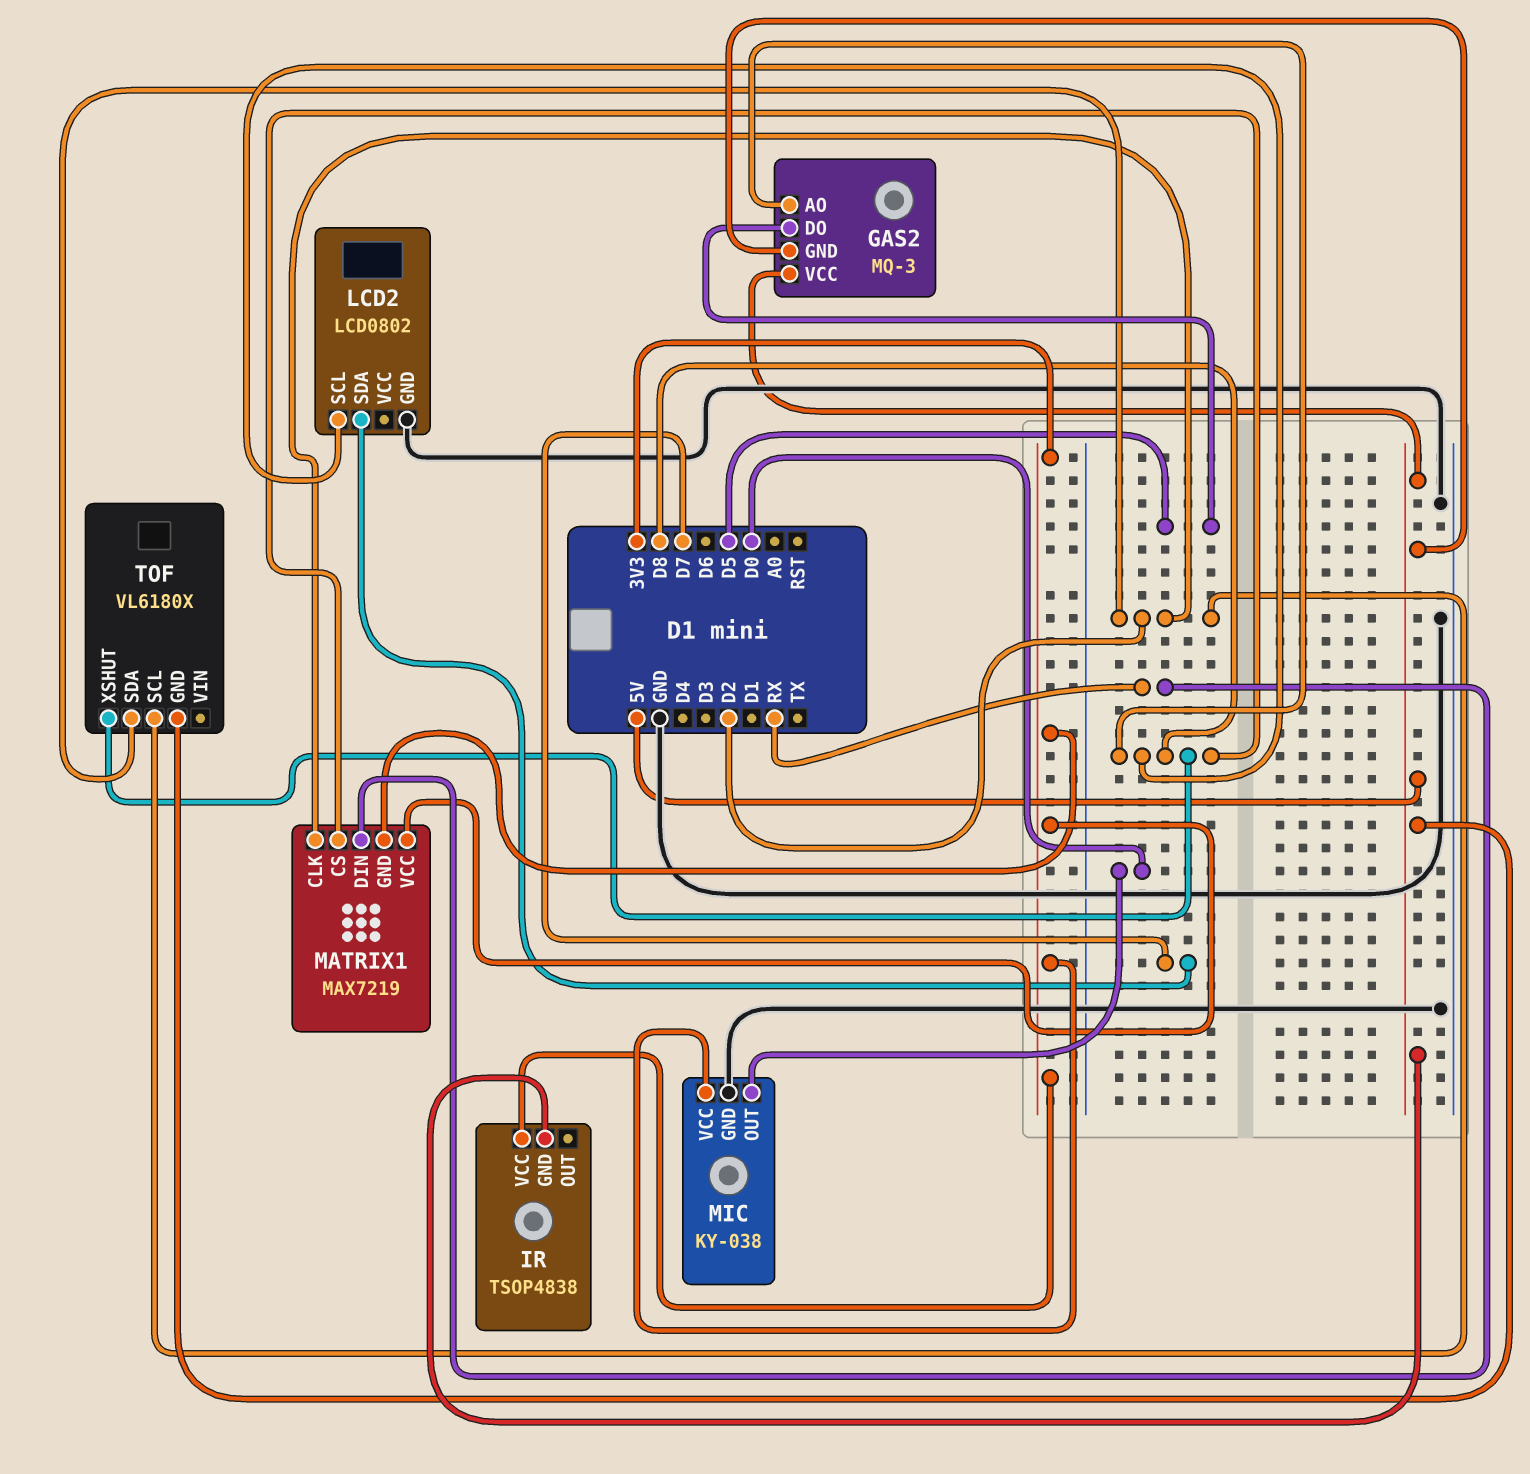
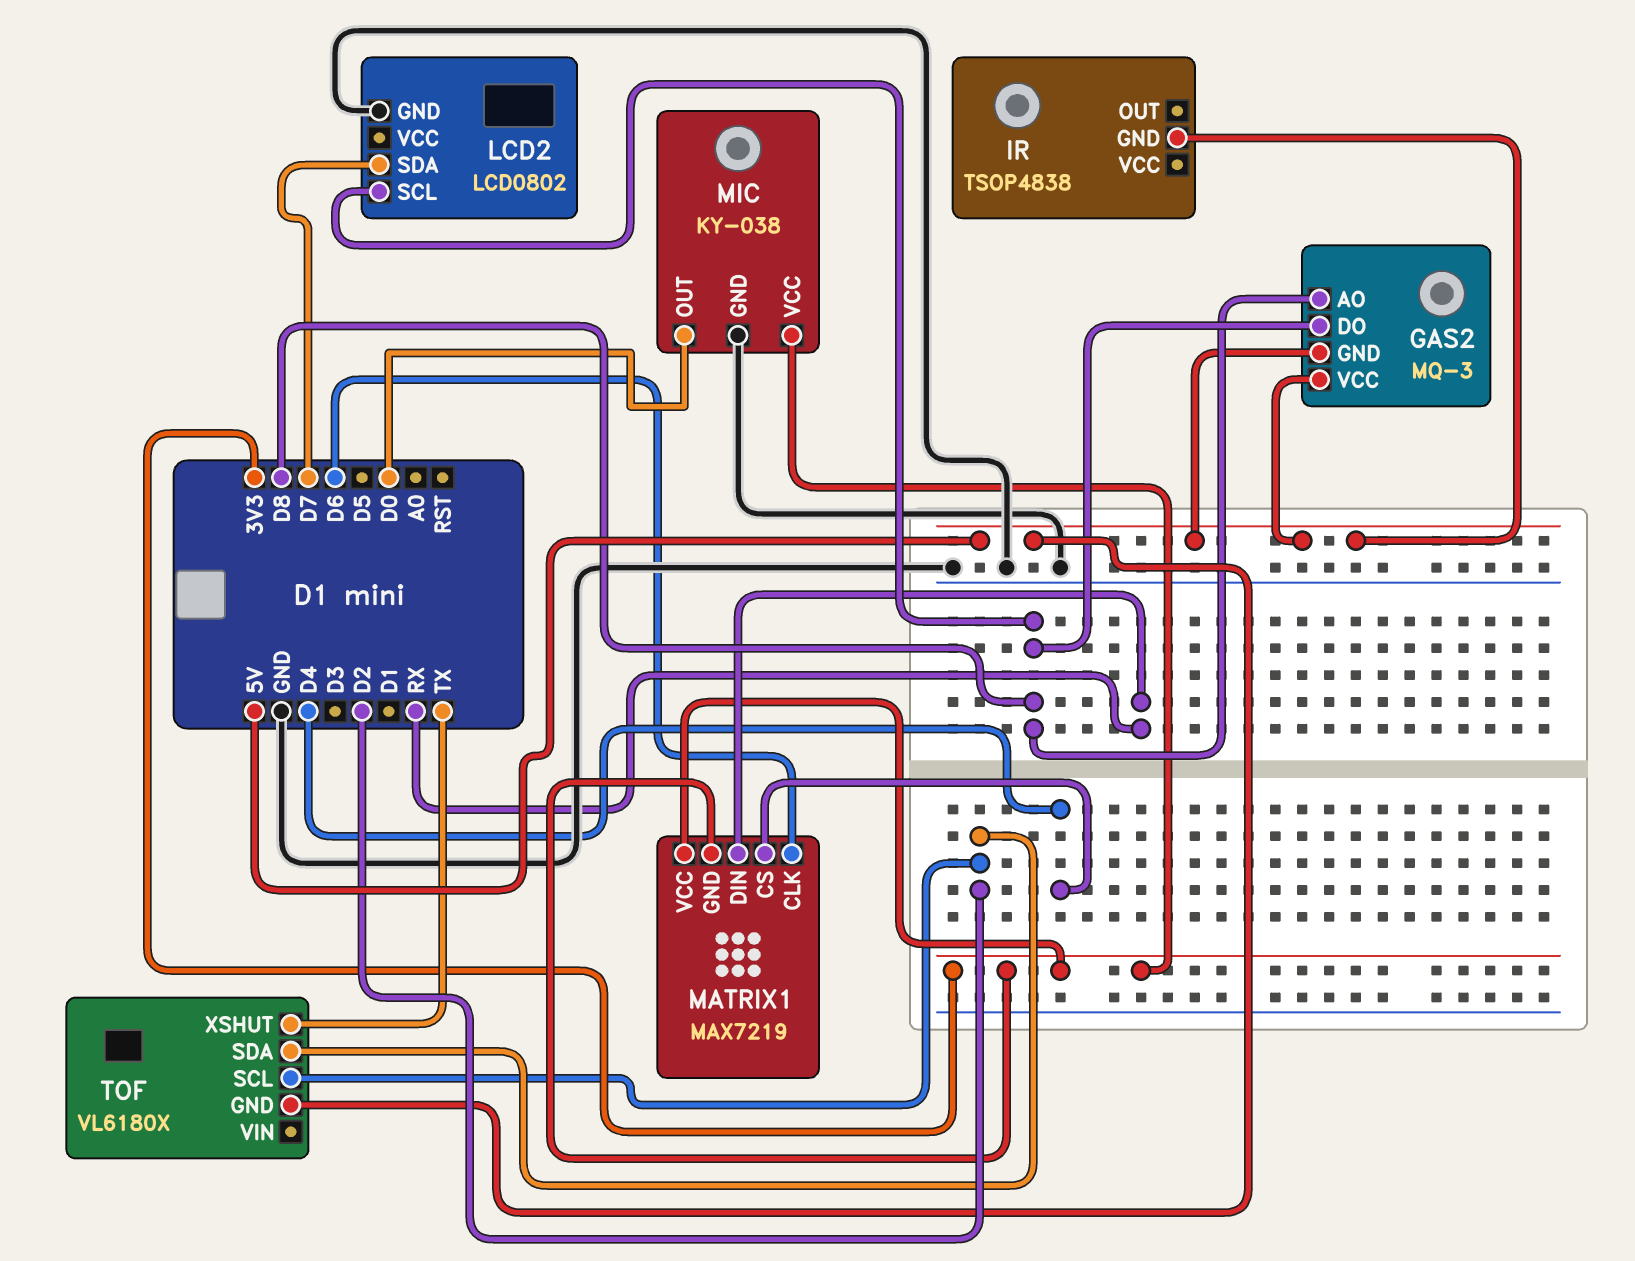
GAS2 pin DO: D5 -> D8
IR pin VCC: 3V3 -> none
MATRIX1 pin CLK: D2 -> D6
MATRIX1 pin CS: D8 -> D4
TOF pin XSHUT: D8 -> TX

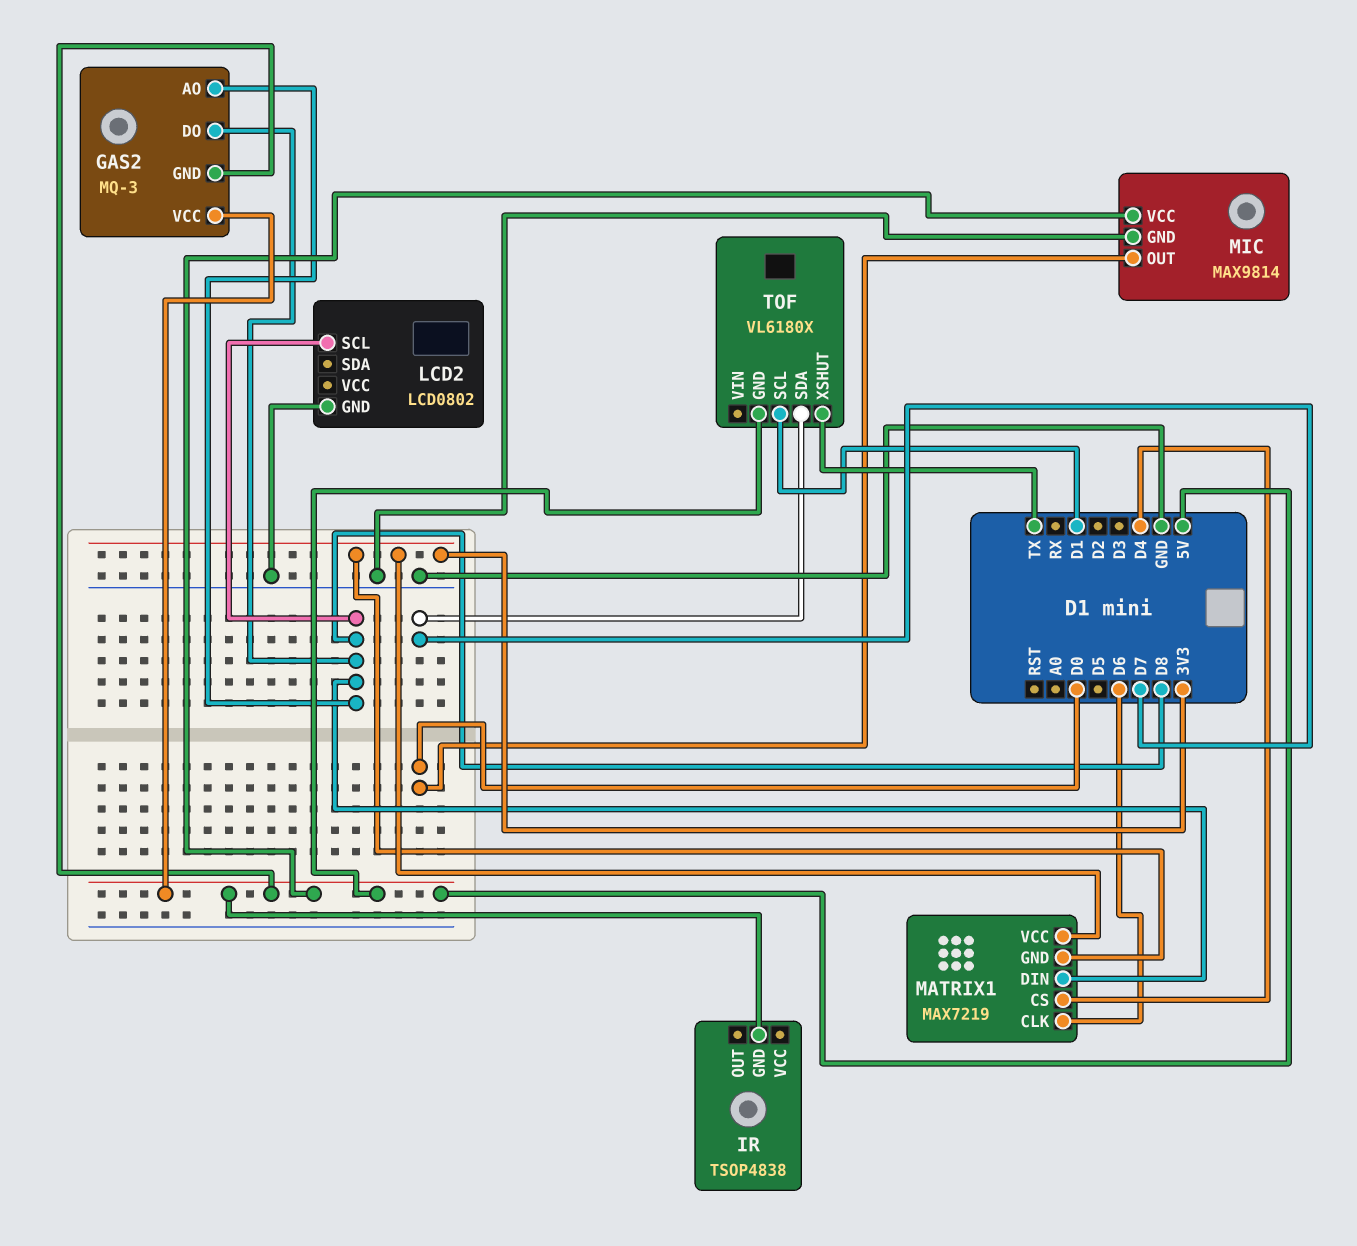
LCD2 pin SDA: D7 -> none
MATRIX1 pin DIN: RX -> D8
MIC: KY-038 -> MAX9814
MIC pin VCC: 3V3 -> 5V
TOF pin SCL: D2 -> D1
TOF pin SDA: D2 -> D7

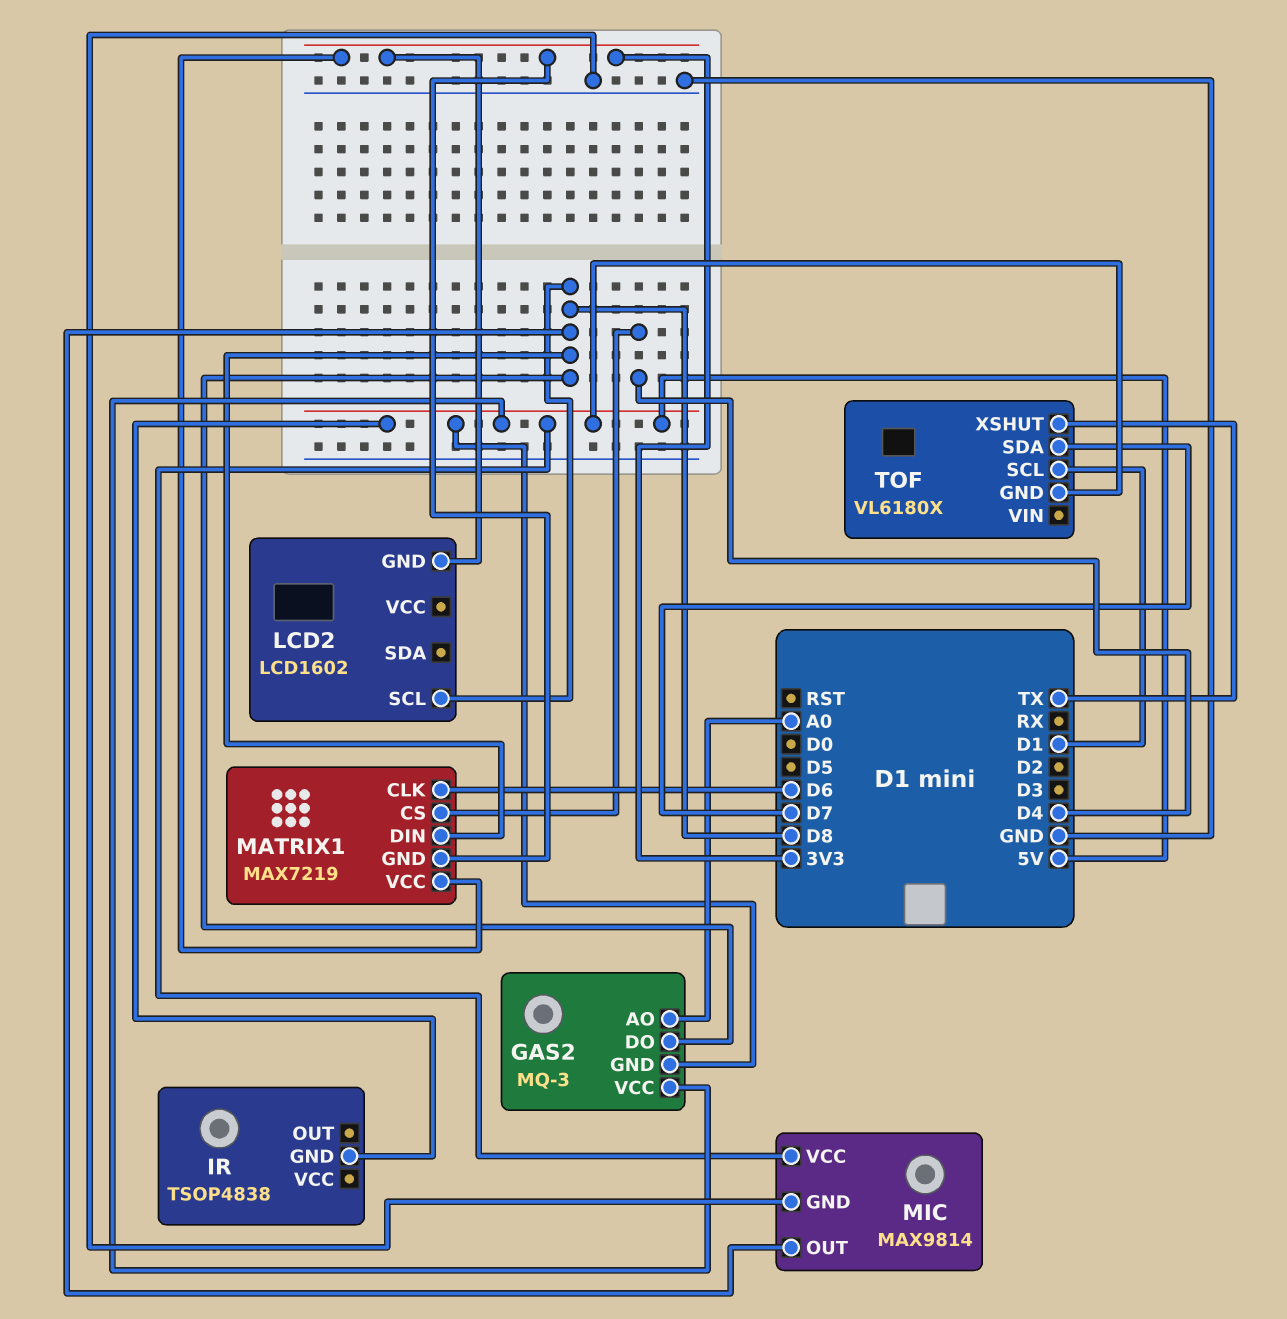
GAS2 pin AO: D8 -> A0
LCD2: LCD0802 -> LCD1602
LCD2 pin GND: GND -> 3V3
MIC pin OUT: D0 -> D8

